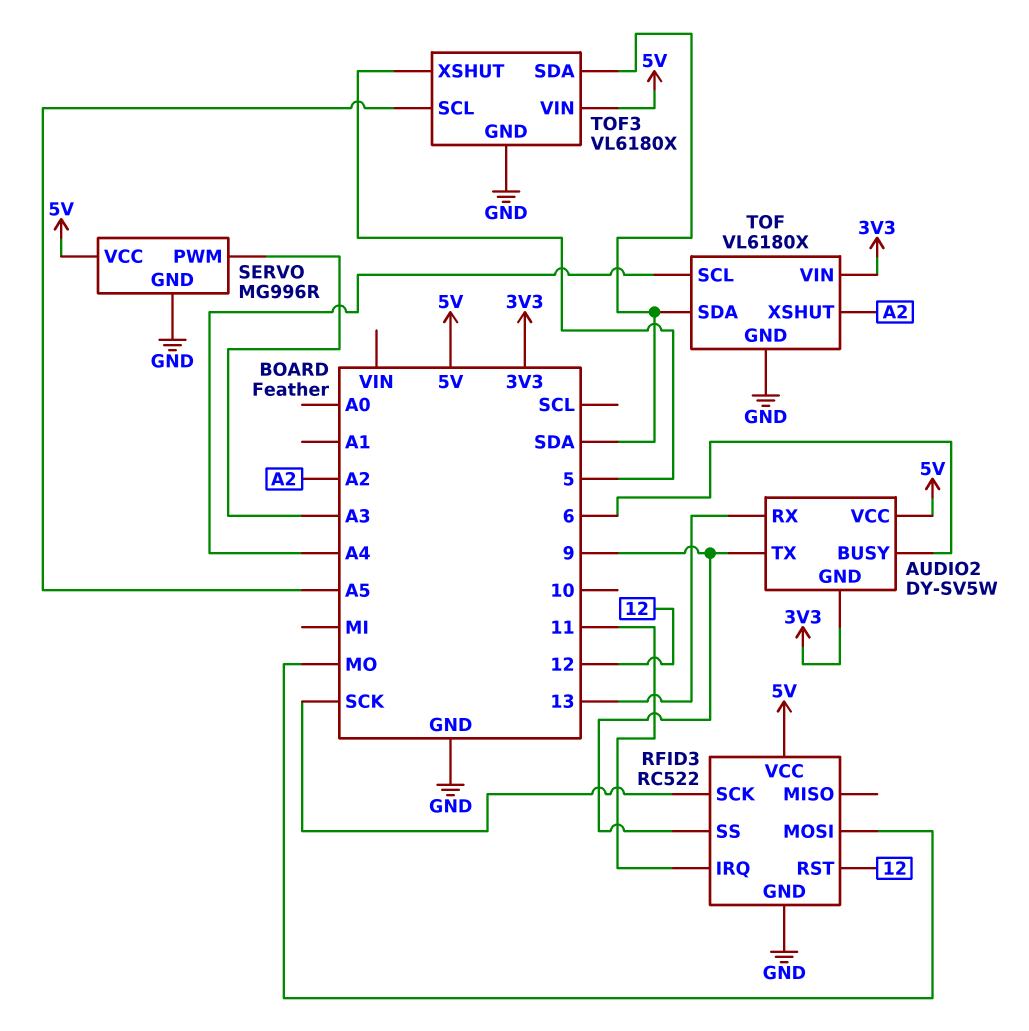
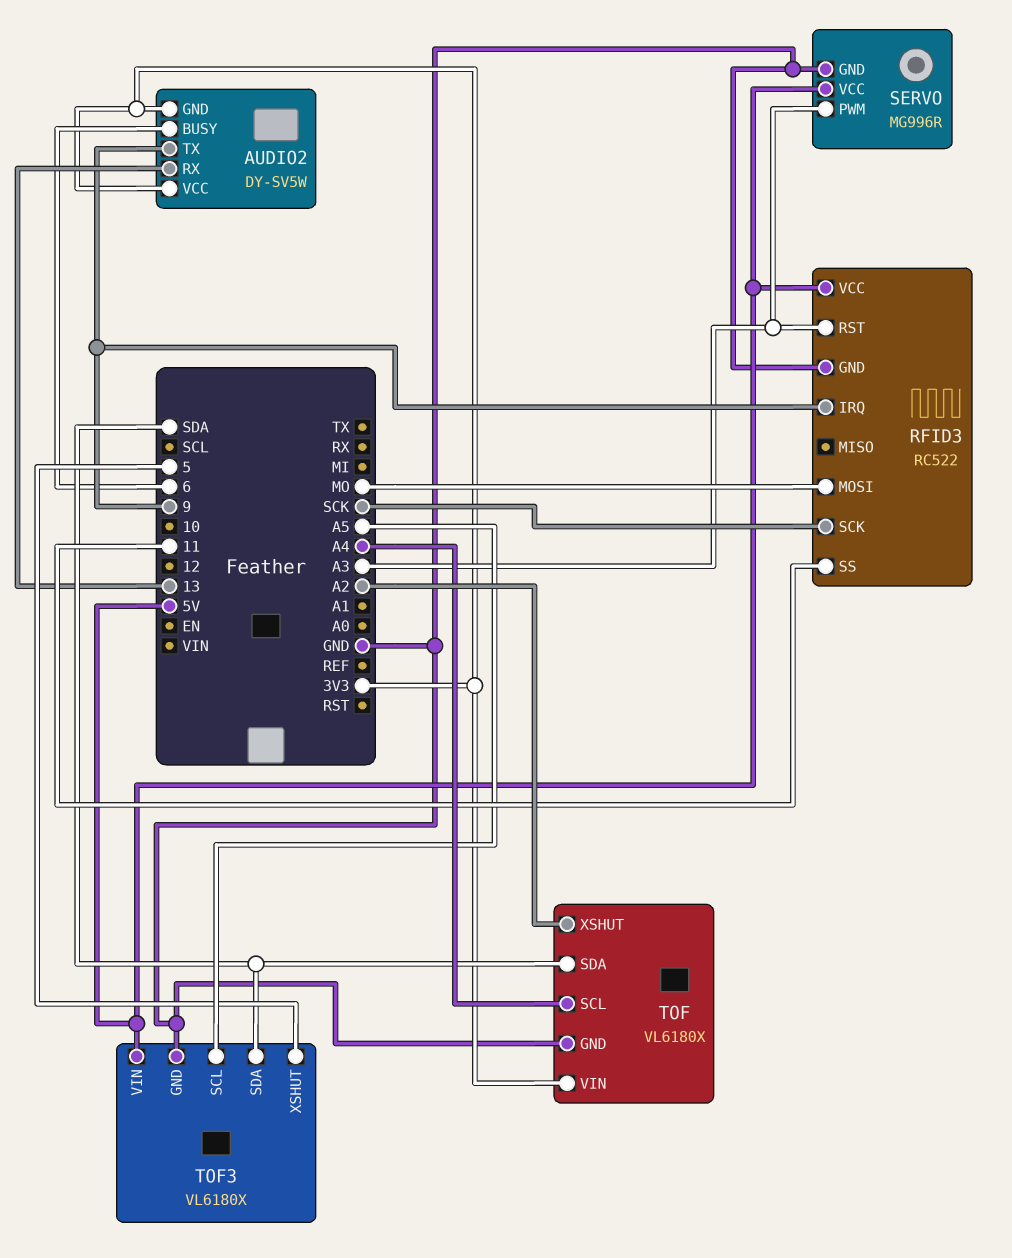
AUDIO2 pin VCC: 5V -> 3V3
RFID3 pin IRQ: 11 -> 9
RFID3 pin RST: 12 -> A3
RFID3 pin SS: 9 -> 11

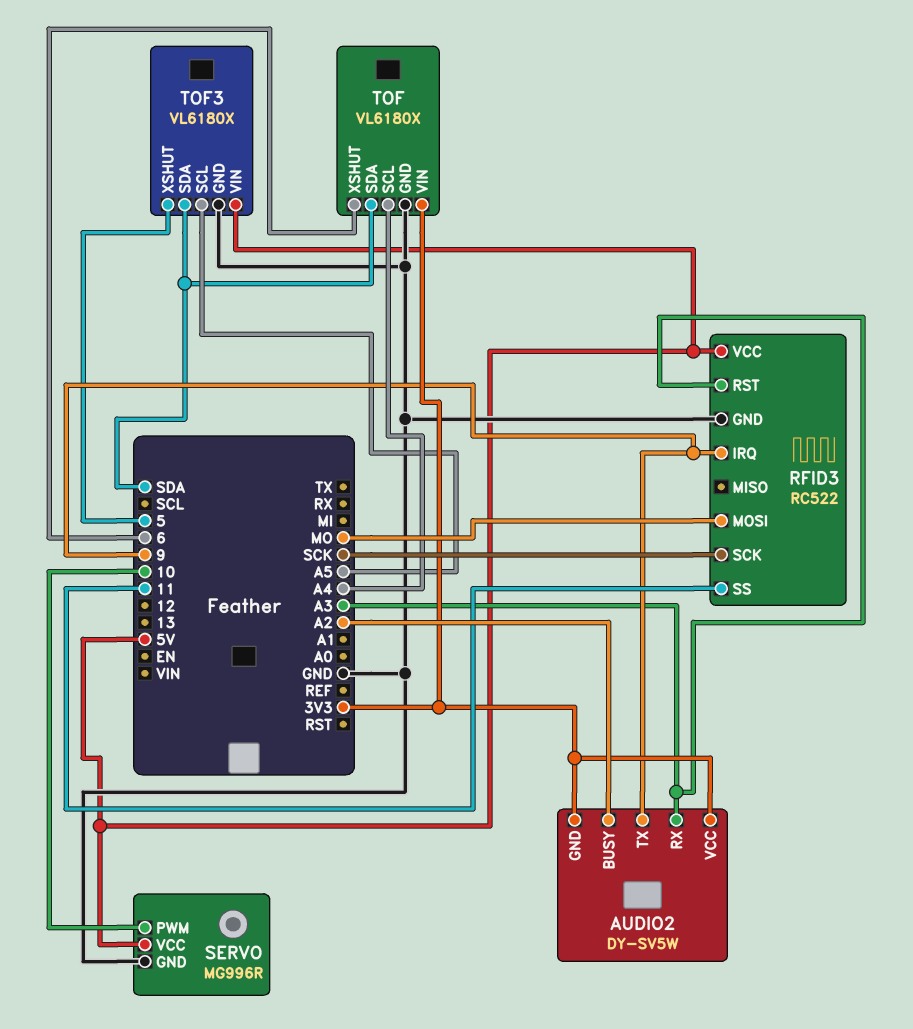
AUDIO2 pin BUSY: 6 -> A2
AUDIO2 pin RX: 13 -> A3
SERVO pin PWM: A3 -> 10
TOF pin XSHUT: A2 -> 6

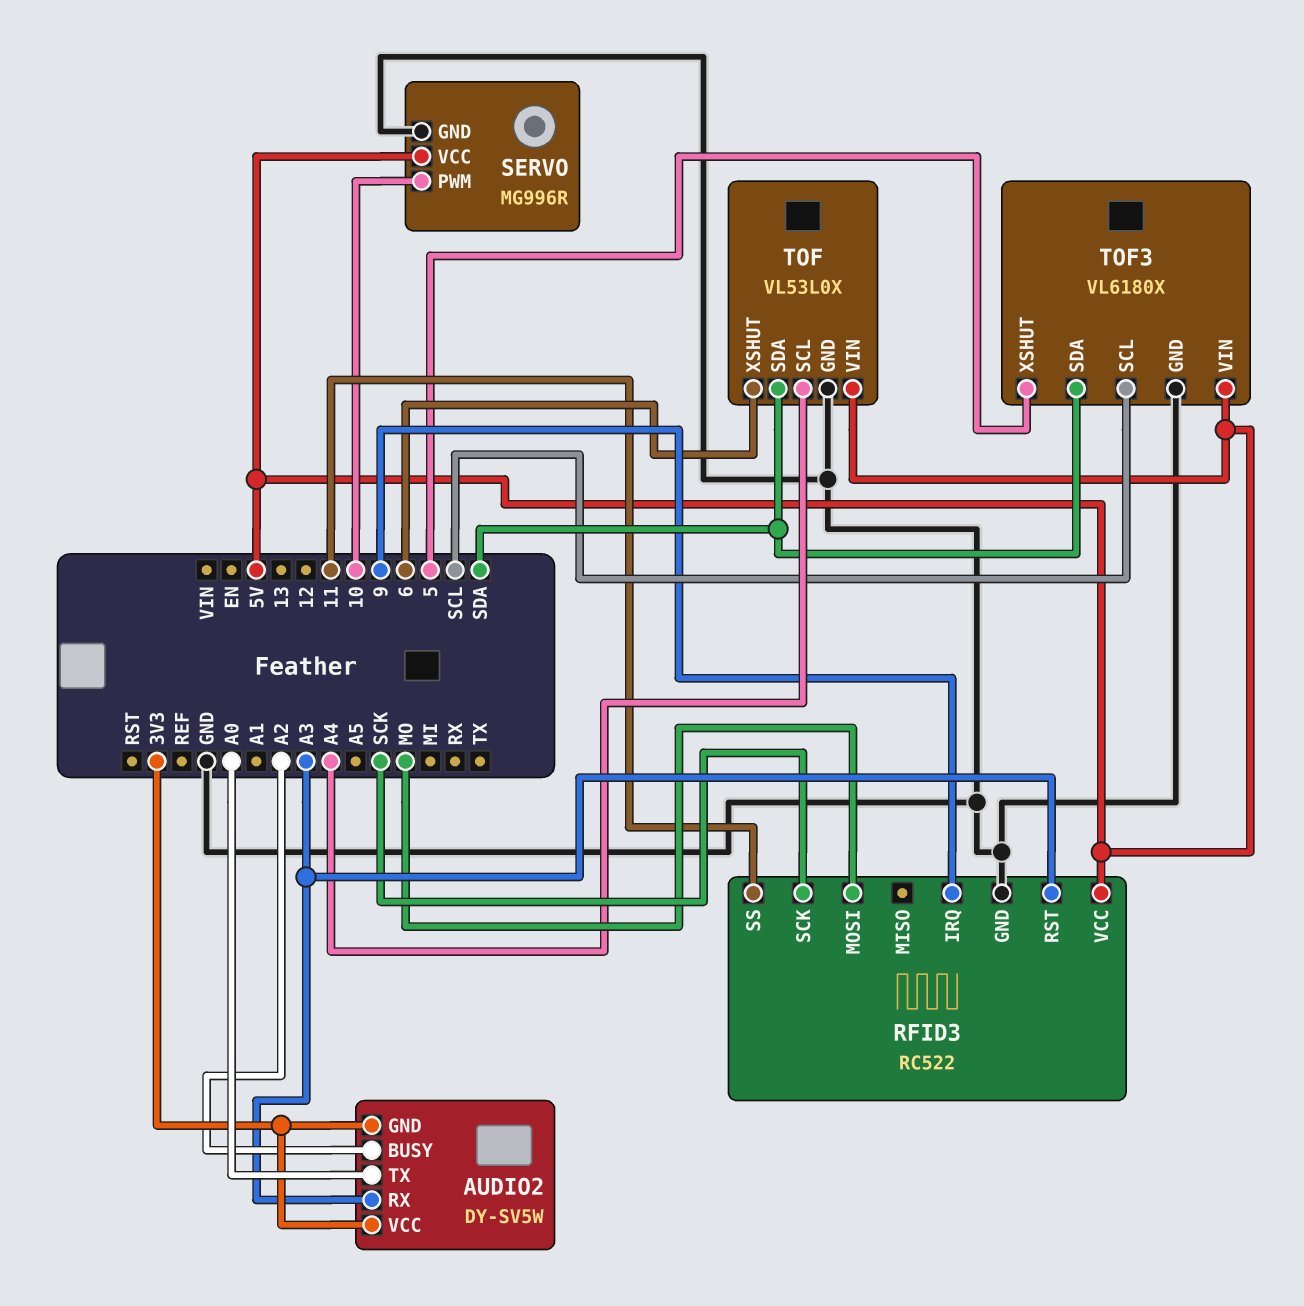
AUDIO2 pin TX: 9 -> A0
TOF: VL6180X -> VL53L0X
TOF pin VIN: 3V3 -> 5V
TOF3 pin SCL: A5 -> SCL

